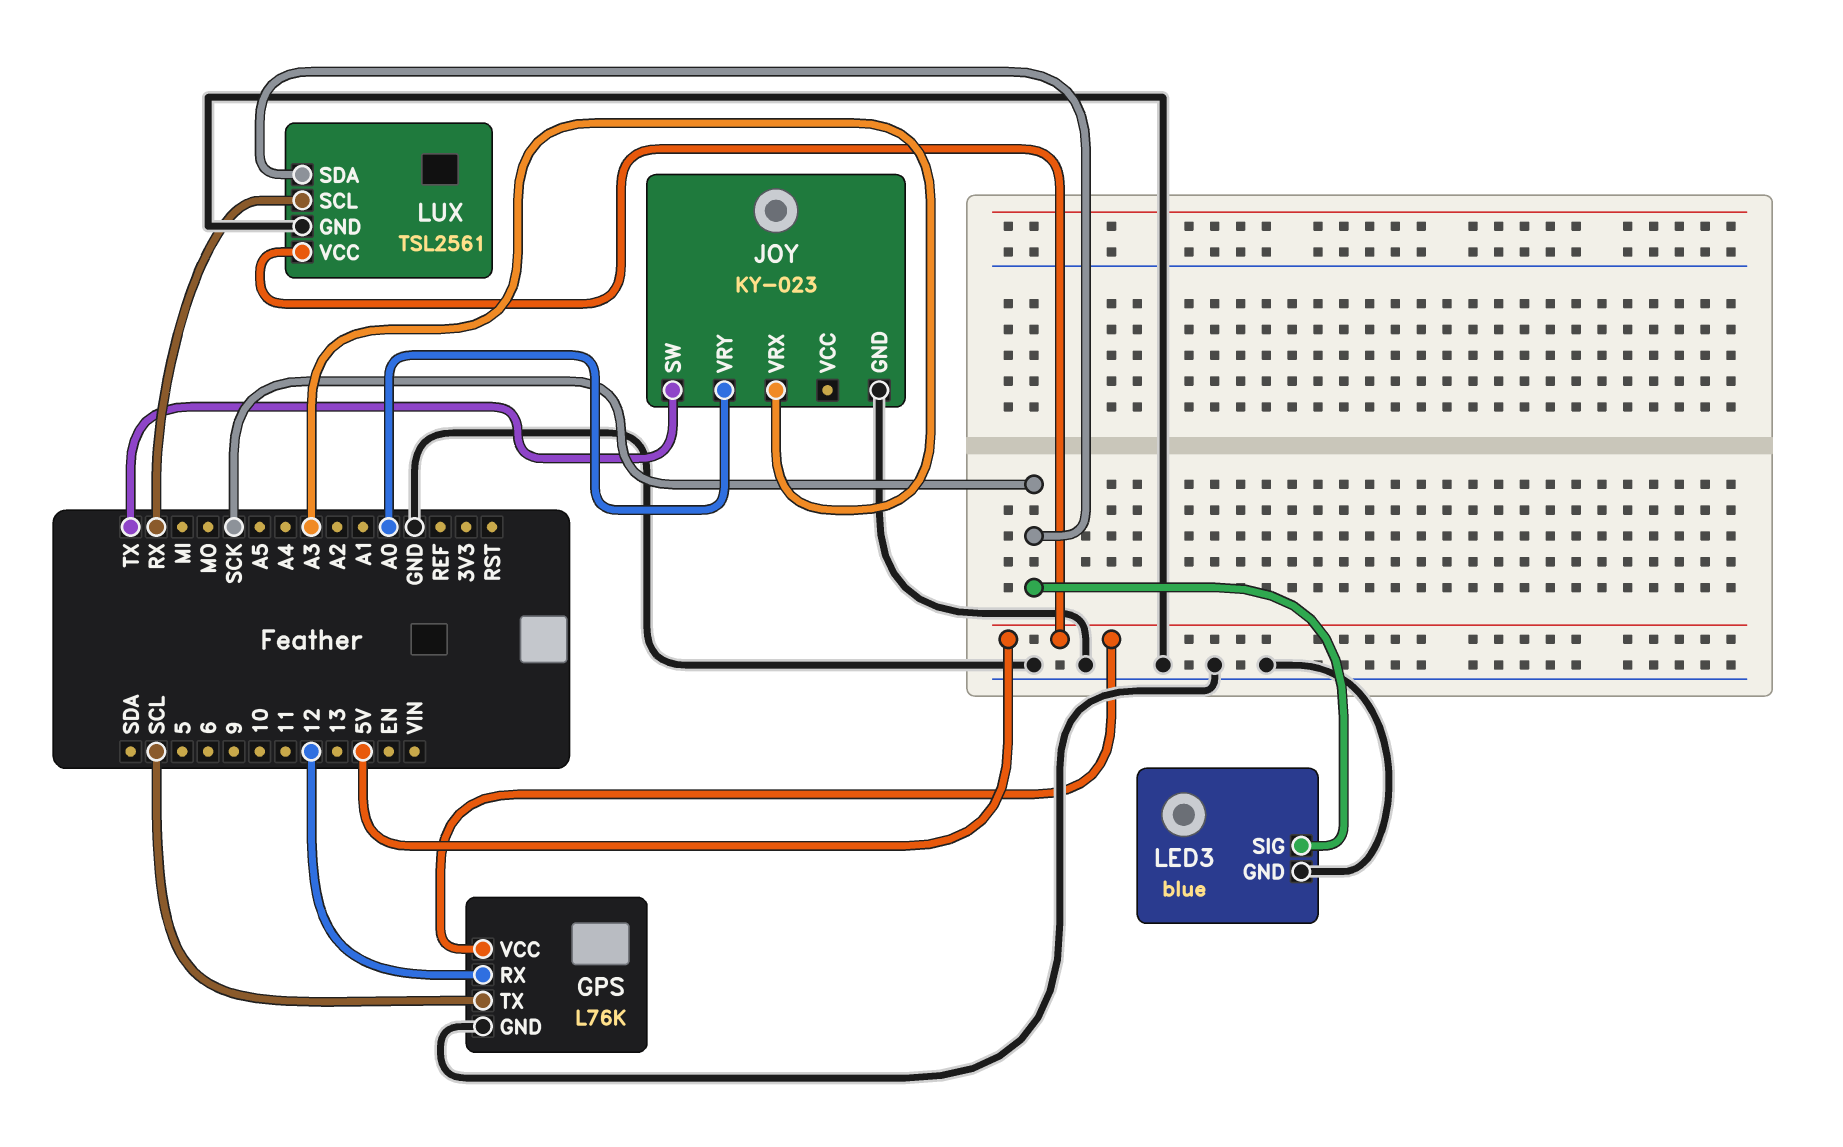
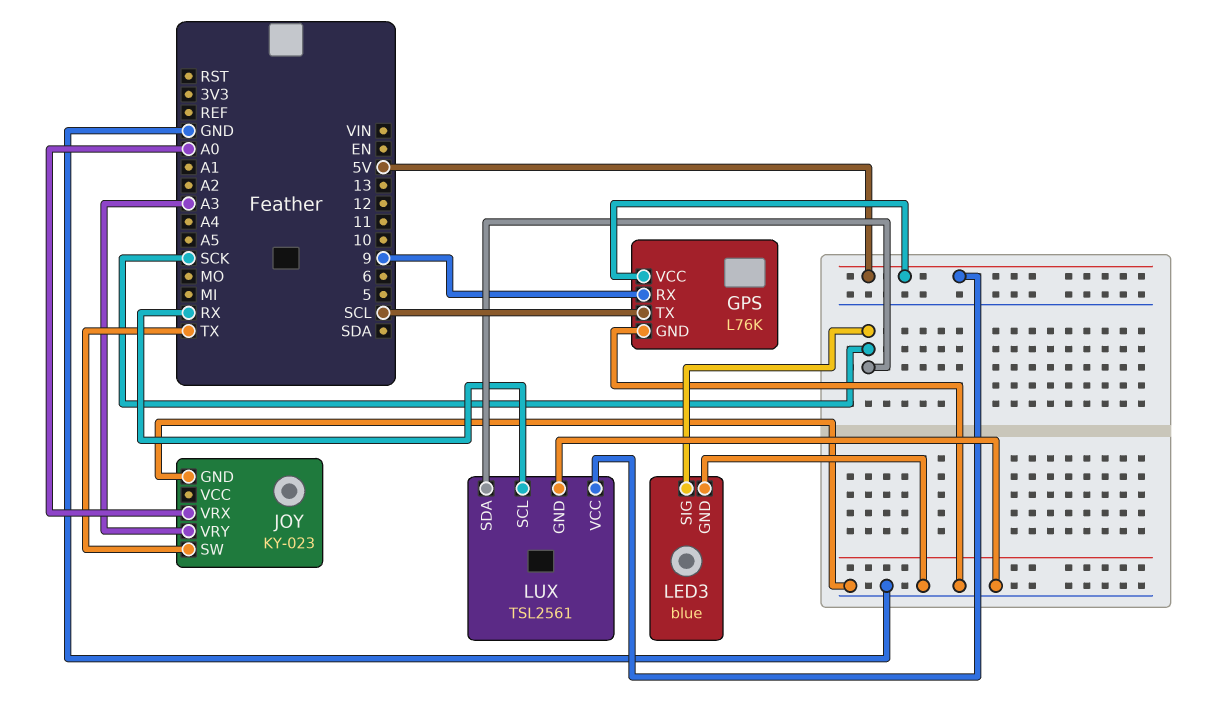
GPS pin RX: 12 -> 9
JOY pin VRX: A3 -> A0
JOY pin VRY: A0 -> A3

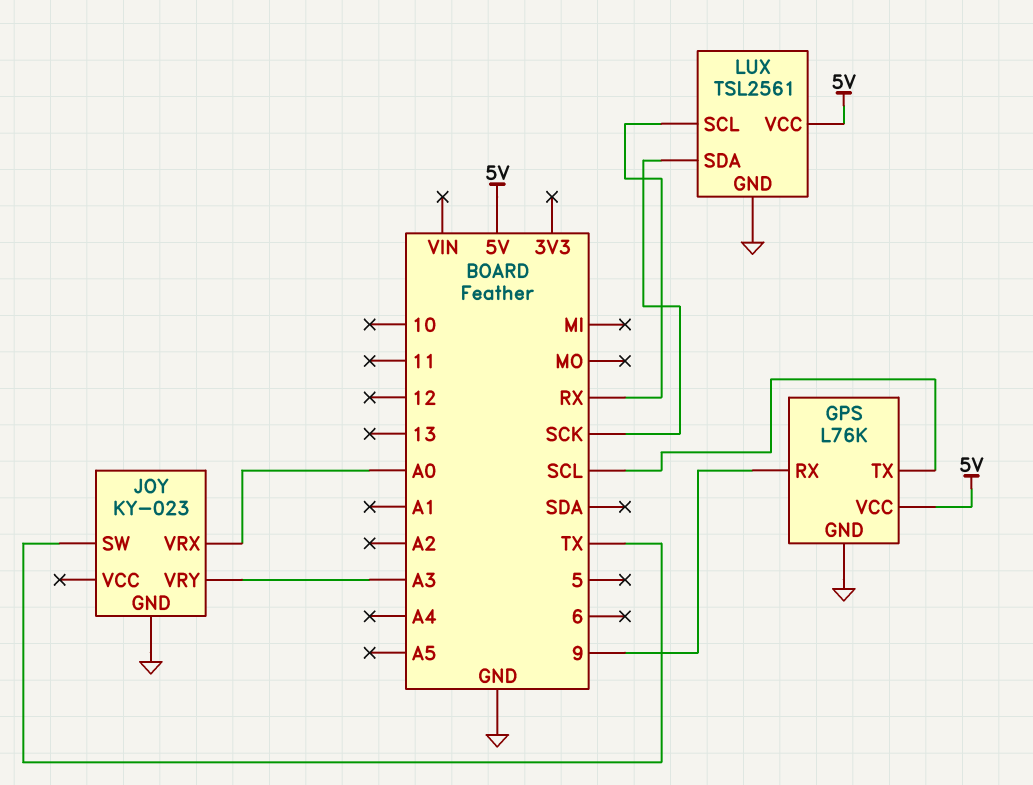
LED3: blue -> none
LED3 pin GND: GND -> none
LED3 pin SIG: SCK -> none

